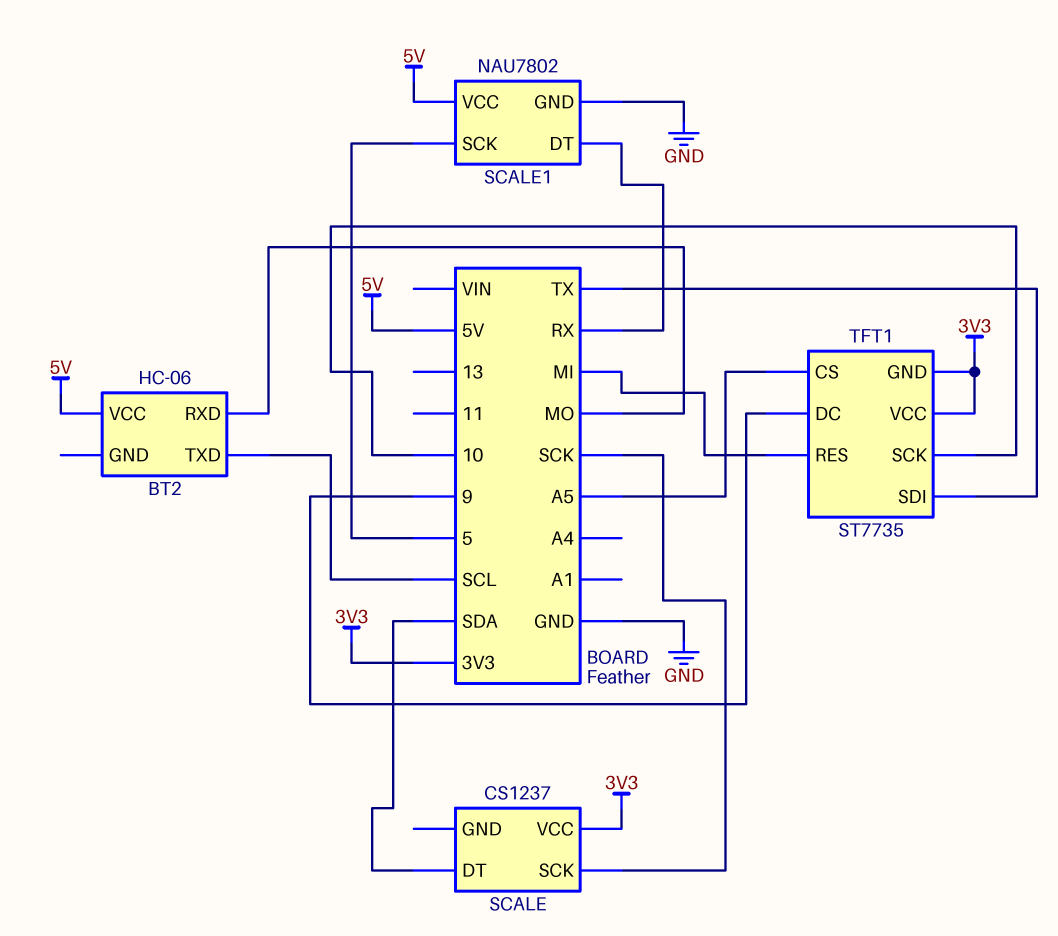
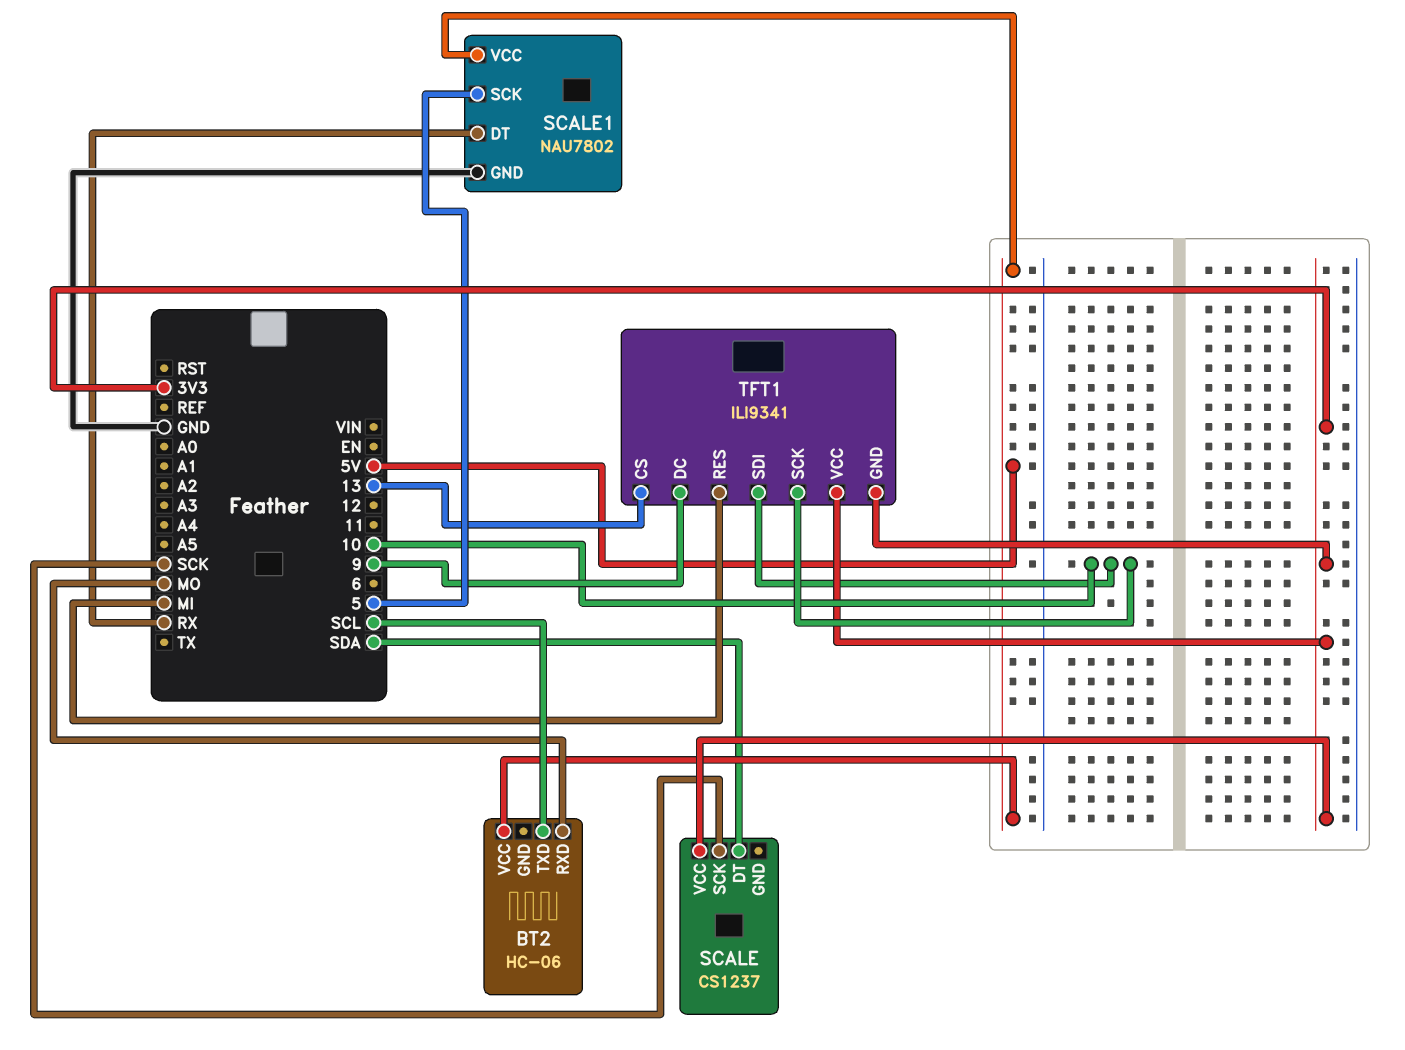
TFT1: ST7735 -> ILI9341
TFT1 pin CS: A5 -> 13
TFT1 pin SDI: TX -> 10

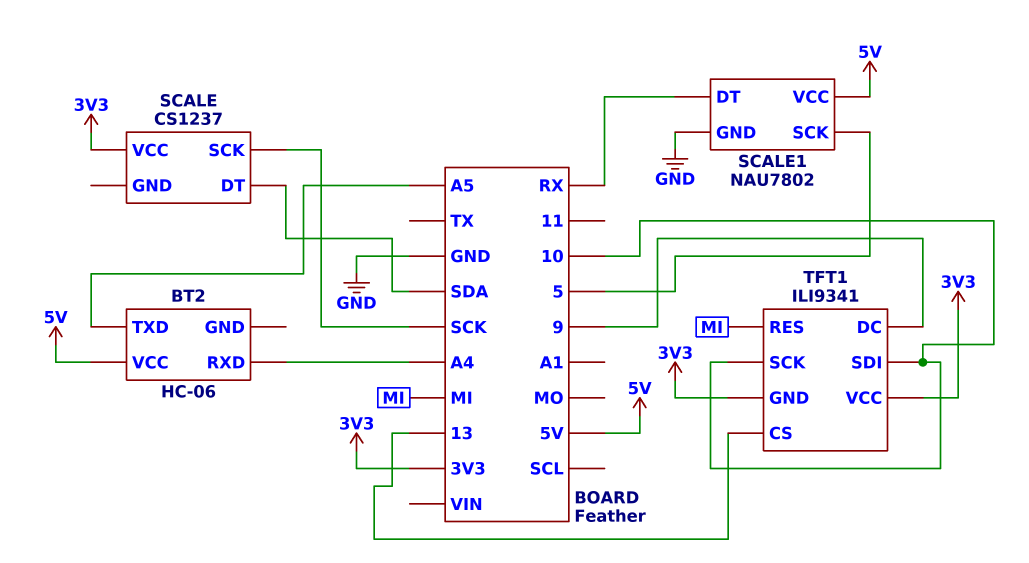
BT2 pin RXD: MO -> A4
BT2 pin TXD: SCL -> A5

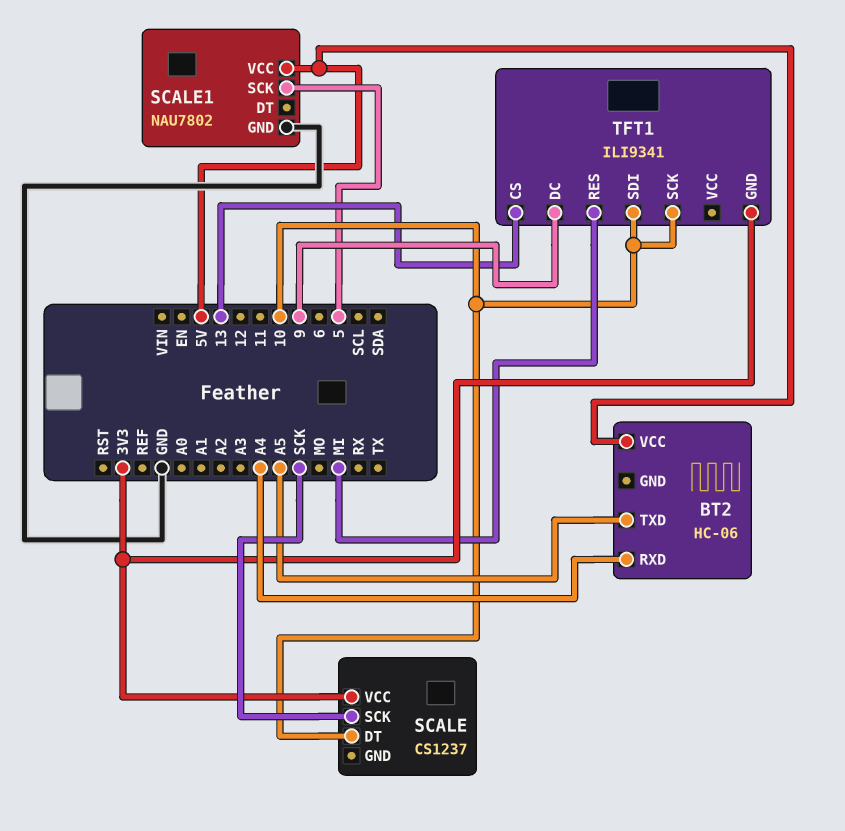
SCALE pin DT: SDA -> 10
SCALE1 pin DT: RX -> none
TFT1 pin VCC: 3V3 -> none

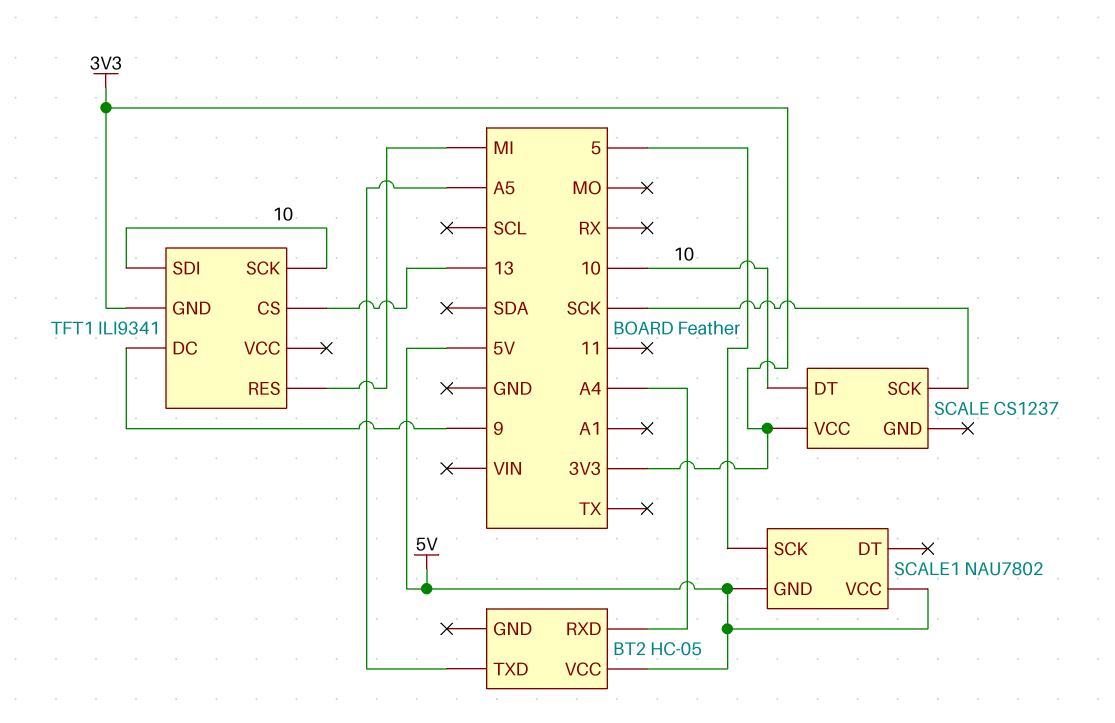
BT2: HC-06 -> HC-05
SCALE1 pin GND: GND -> 5V

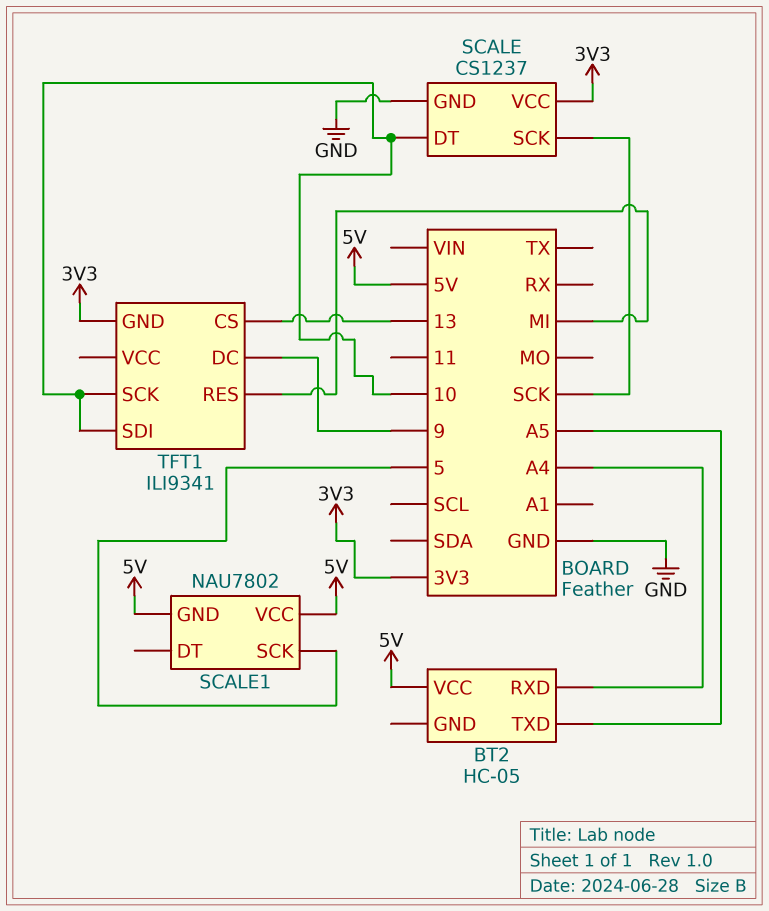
SCALE pin GND: none -> GND

